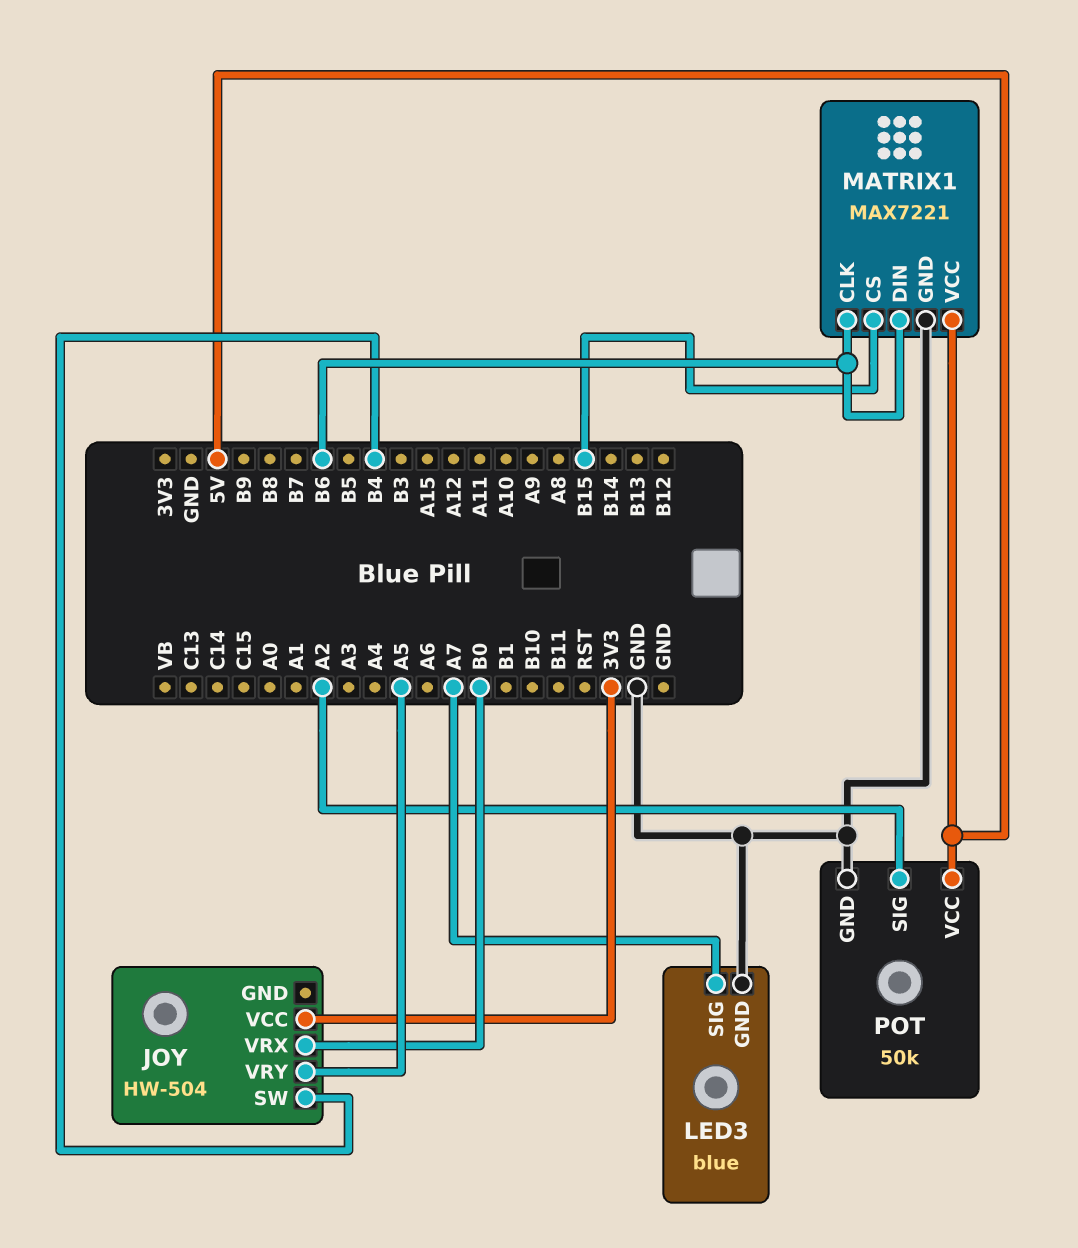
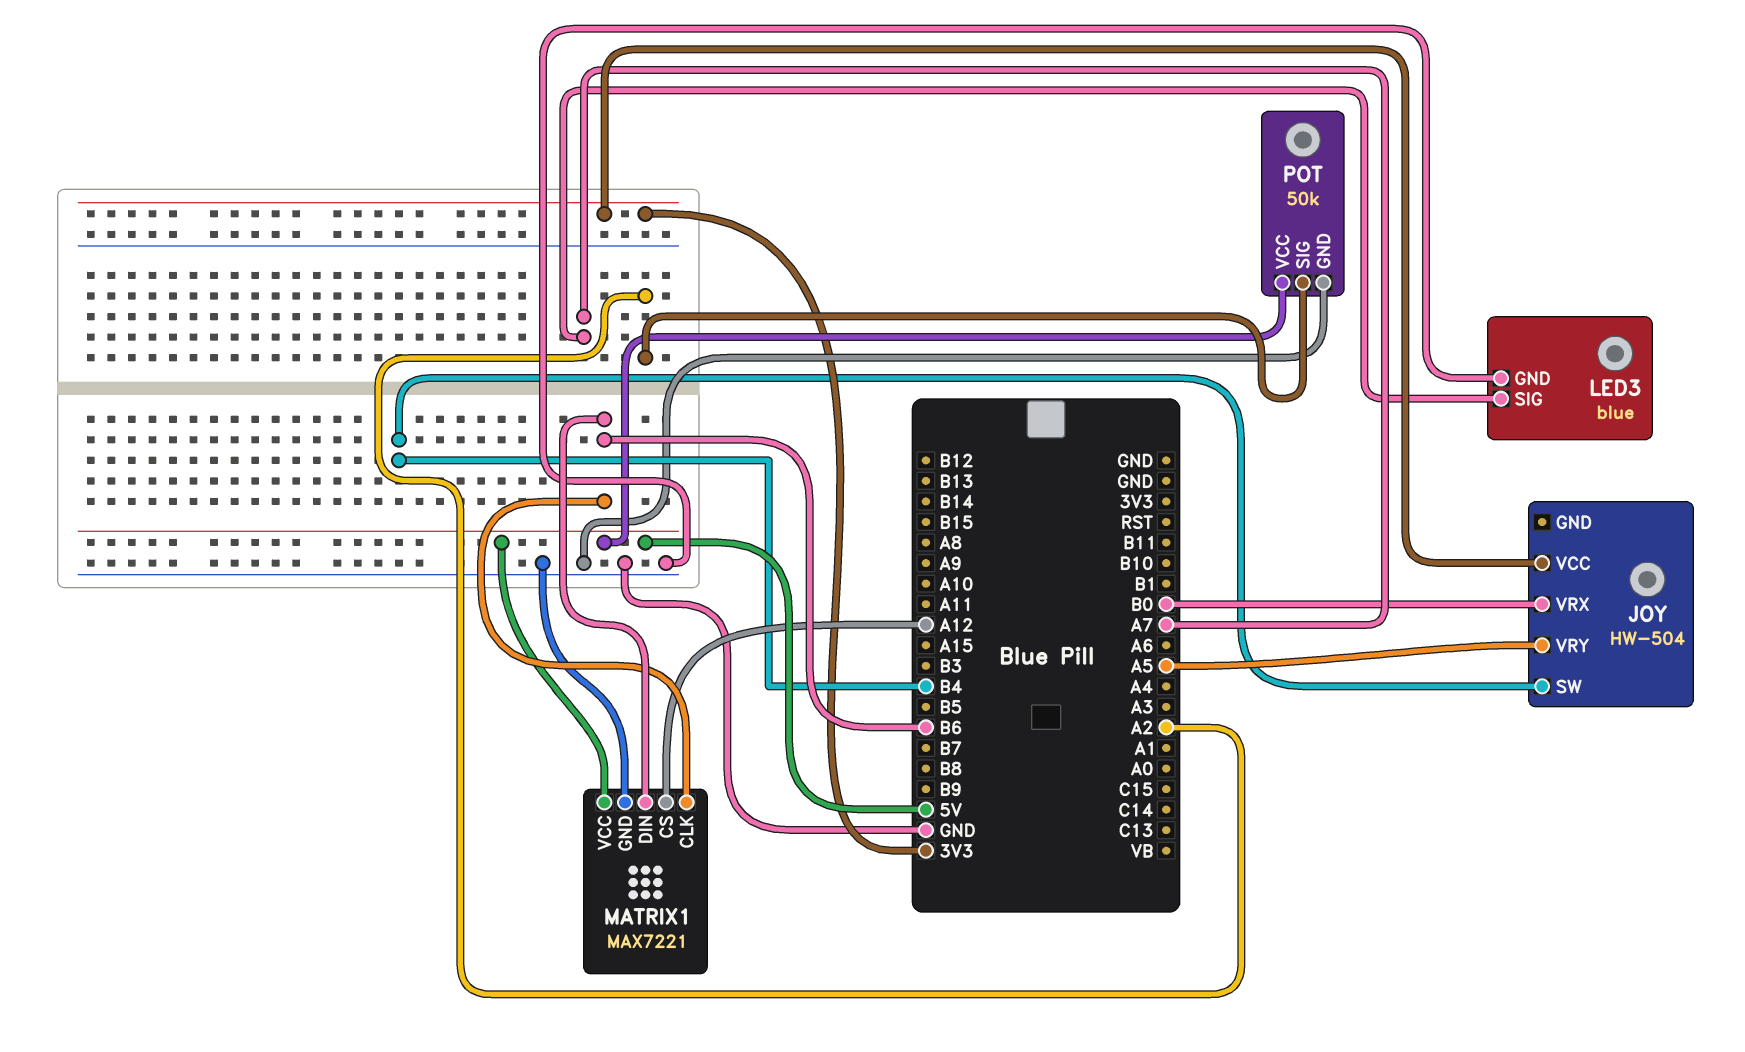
MATRIX1 pin CS: B15 -> A12

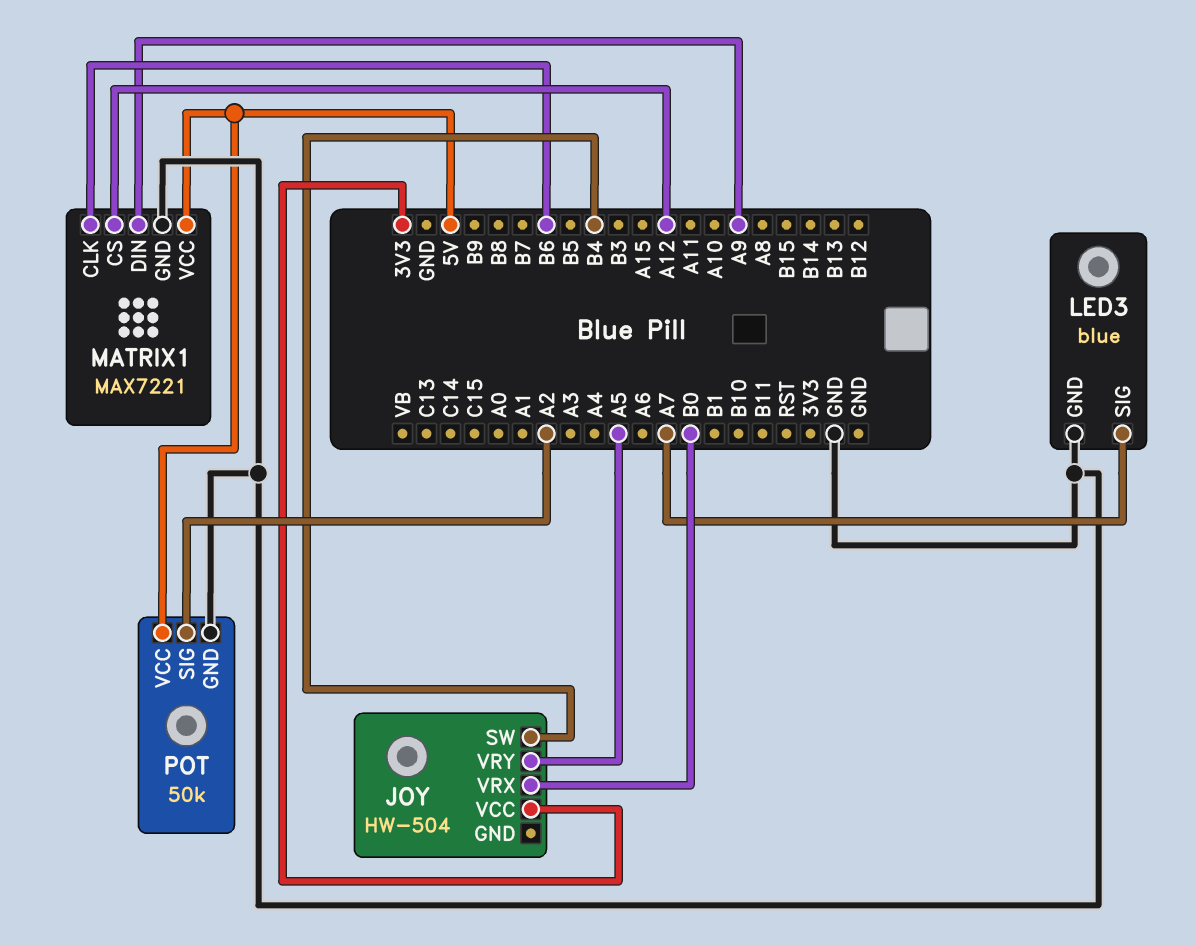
MATRIX1 pin DIN: B6 -> A9

